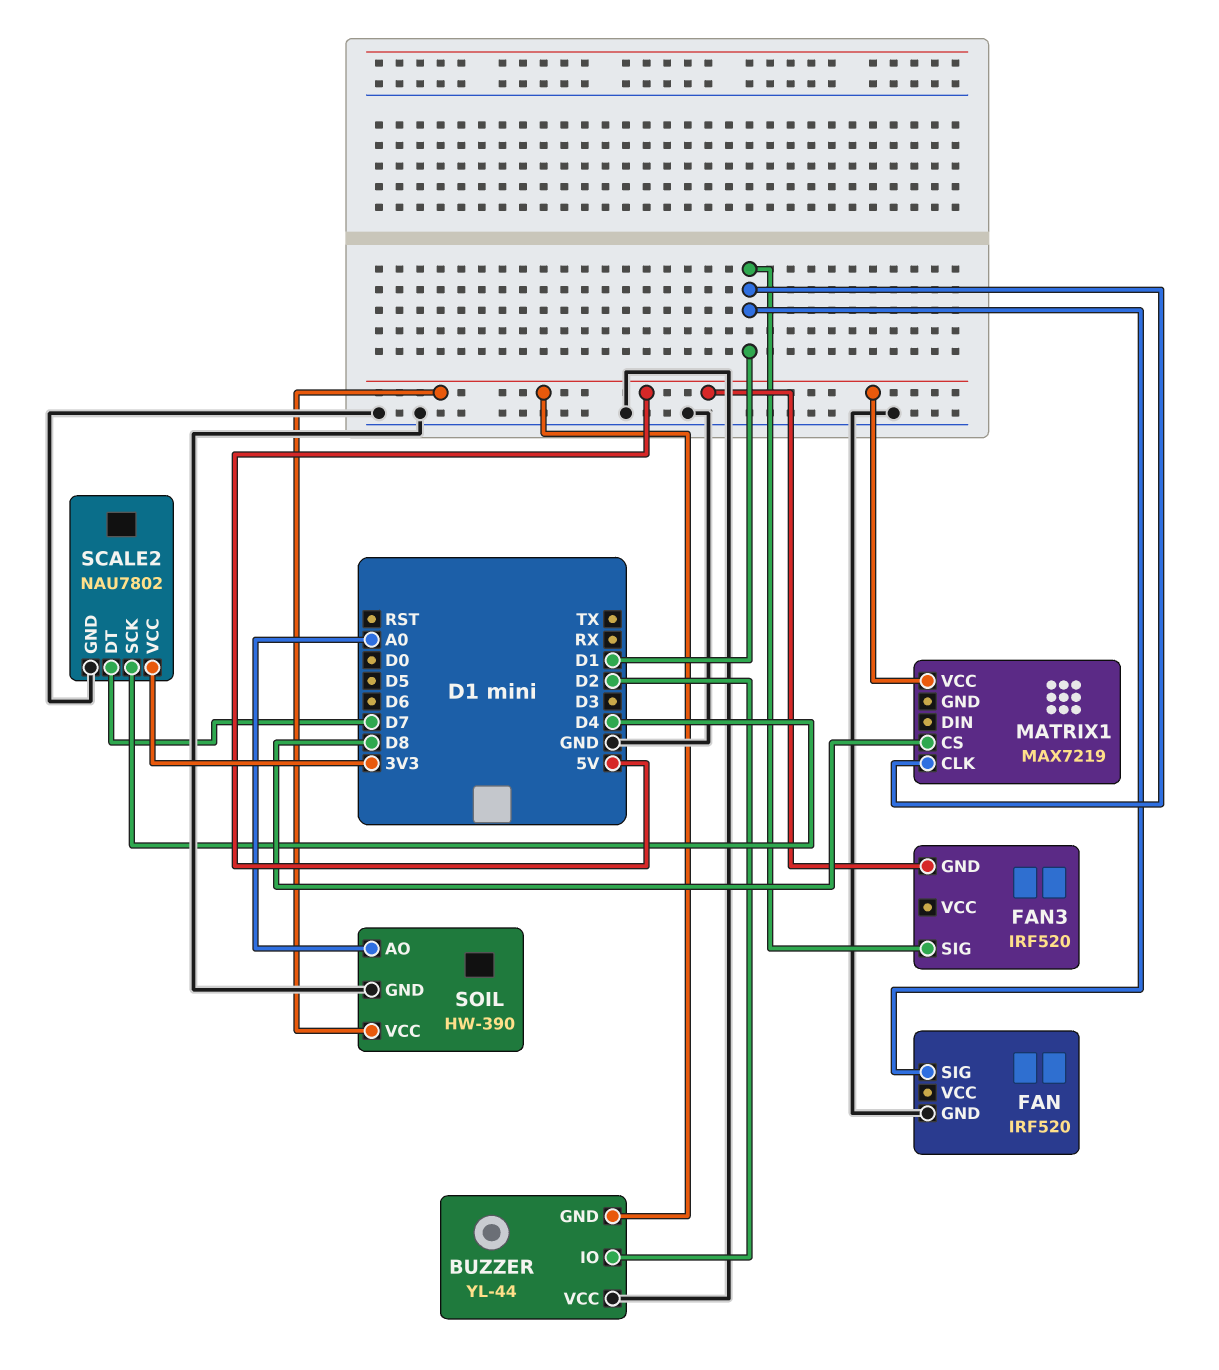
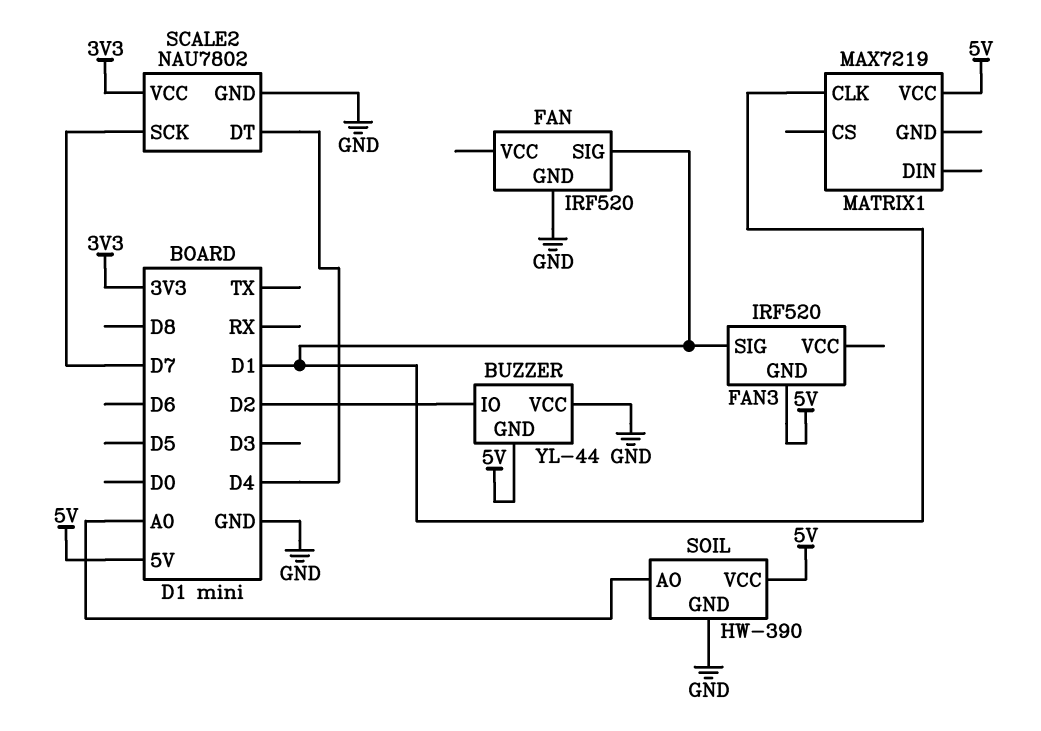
MATRIX1 pin CS: D8 -> none
SCALE2 pin DT: D7 -> D4
SCALE2 pin SCK: D4 -> D7

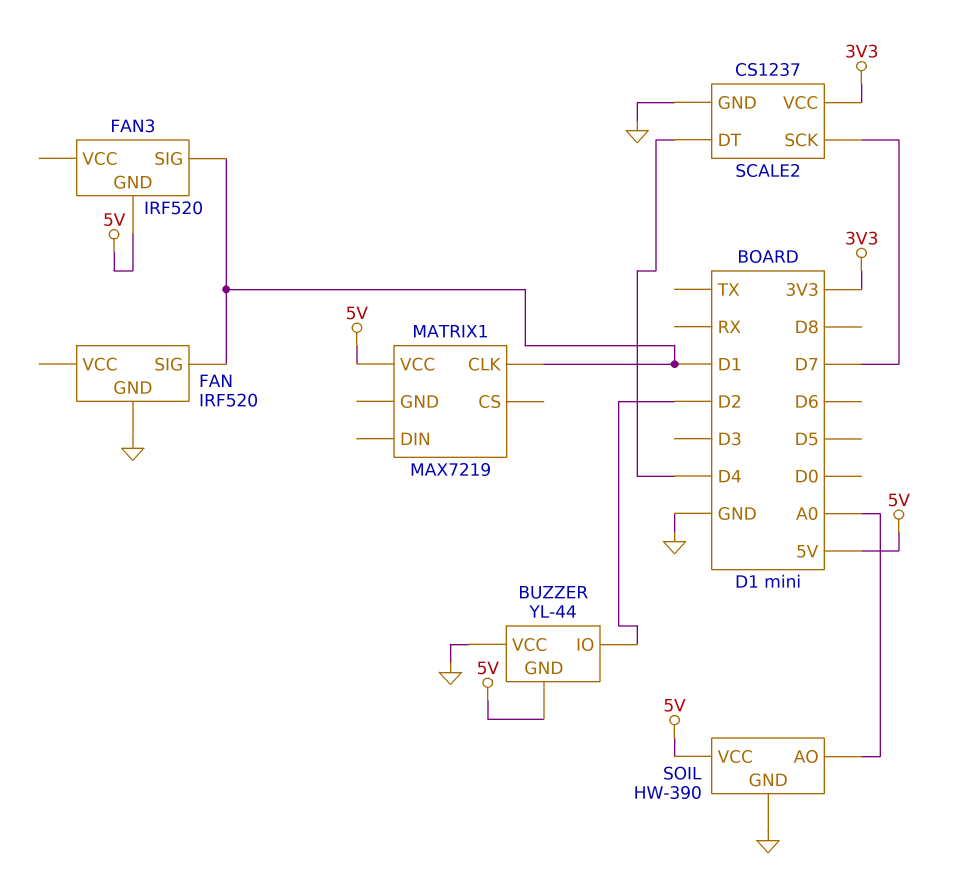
SCALE2: NAU7802 -> CS1237

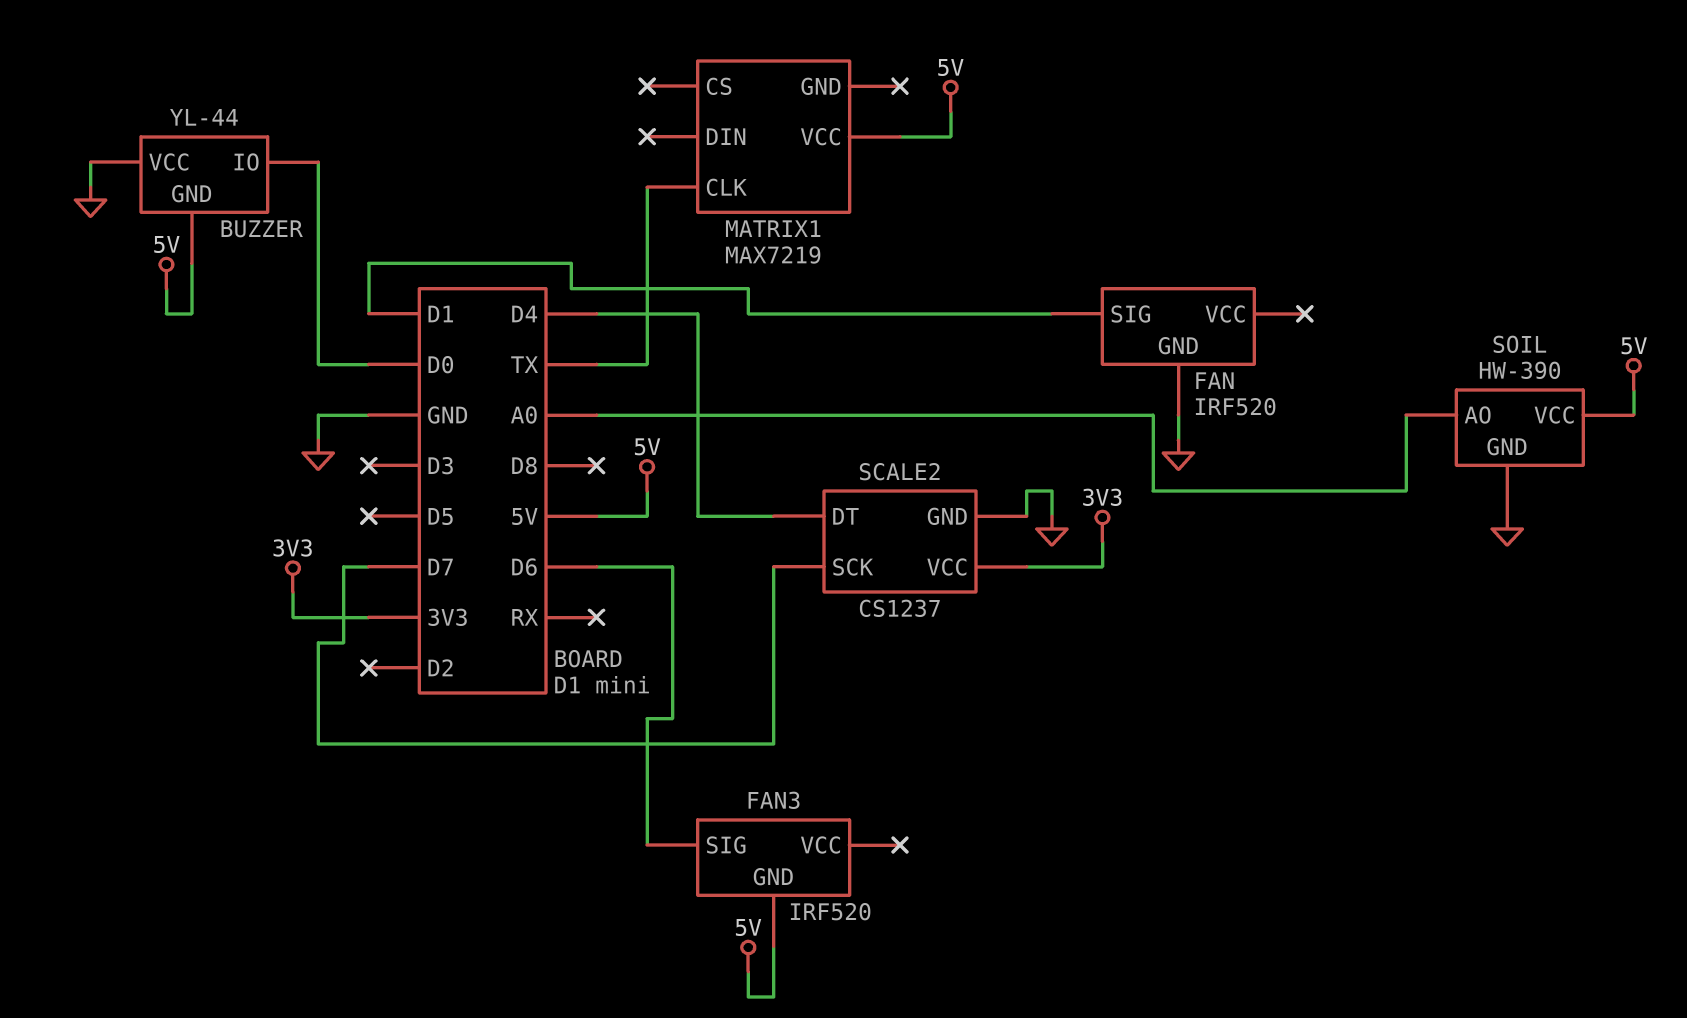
BUZZER pin IO: D2 -> D0
FAN3 pin SIG: D1 -> D6
MATRIX1 pin CLK: D1 -> TX

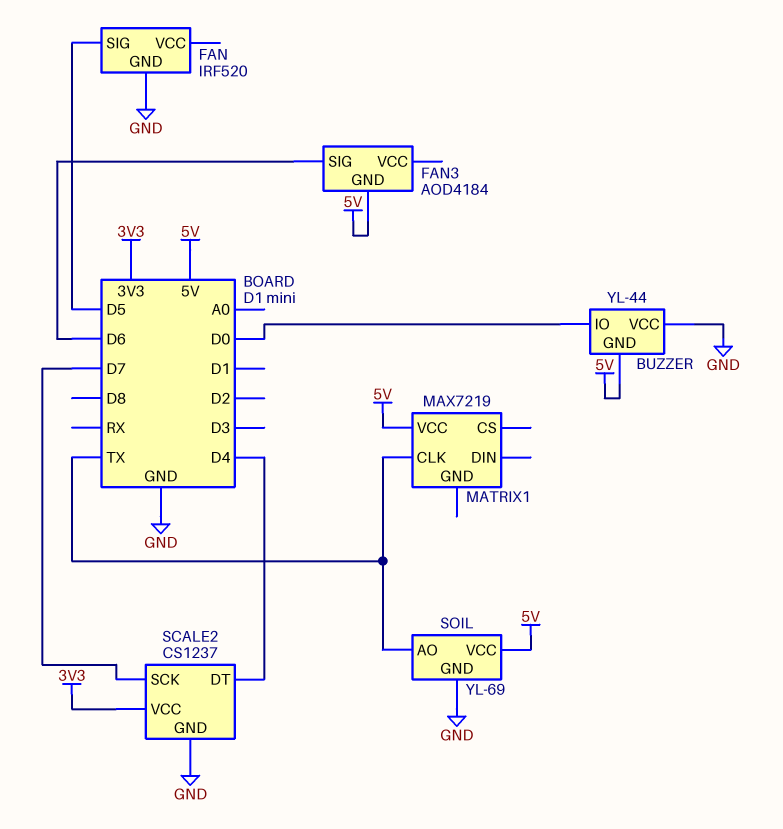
FAN pin SIG: D1 -> D5
FAN3: IRF520 -> AOD4184
SOIL: HW-390 -> YL-69
SOIL pin AO: A0 -> TX

